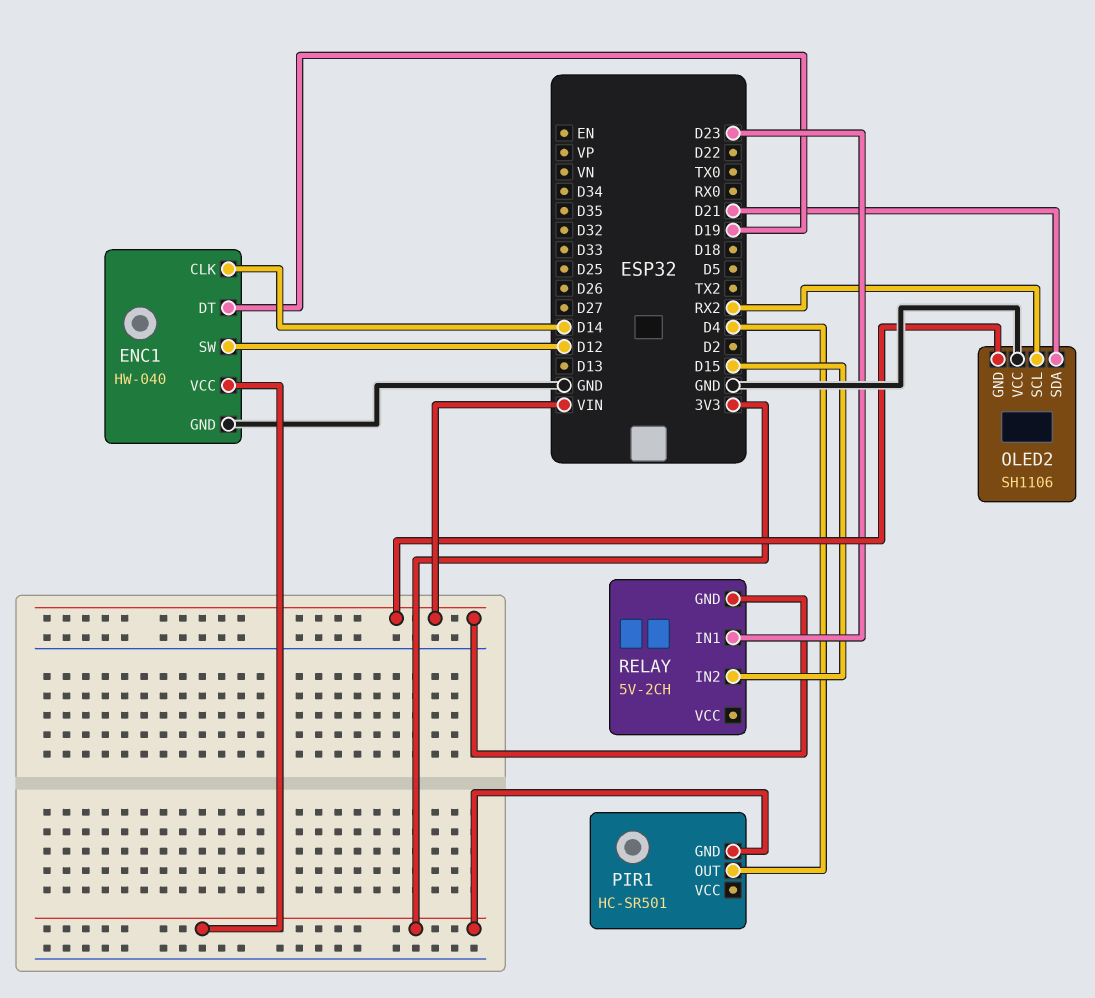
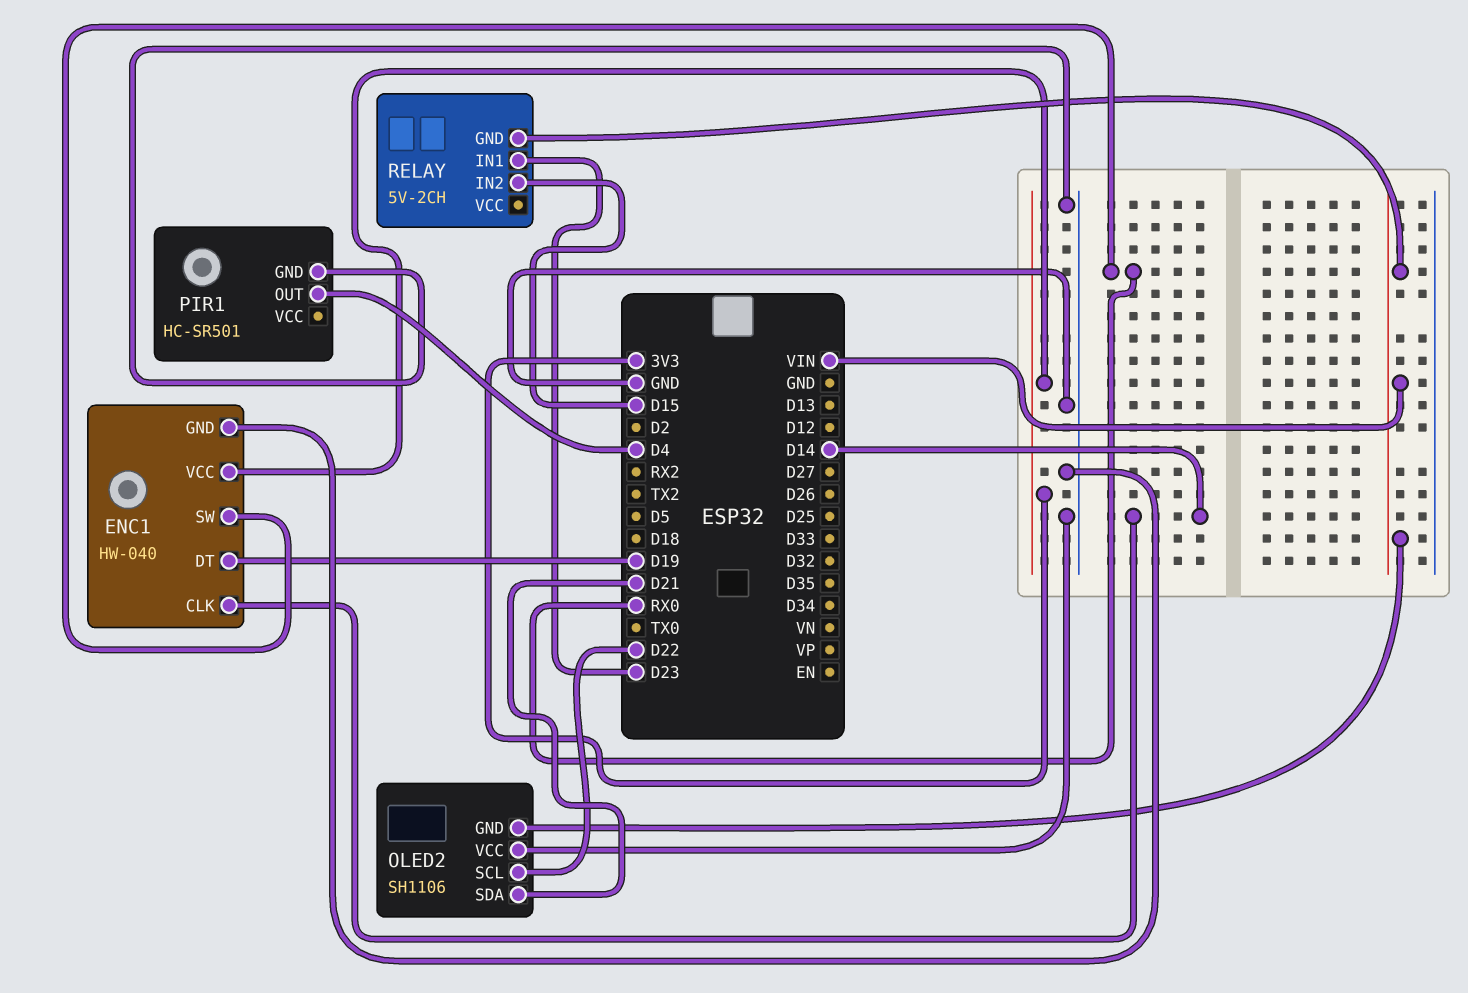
ENC1 pin SW: D12 -> RX0
OLED2 pin SCL: RX2 -> D22
PIR1 pin GND: 3V3 -> GND

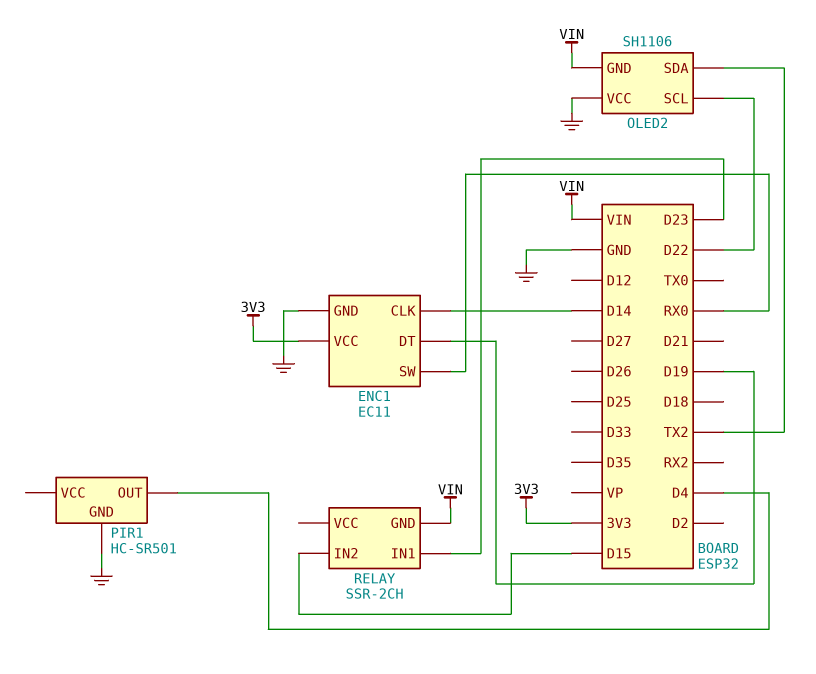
ENC1: HW-040 -> EC11
OLED2 pin SDA: D21 -> TX2
RELAY: 5V-2CH -> SSR-2CH

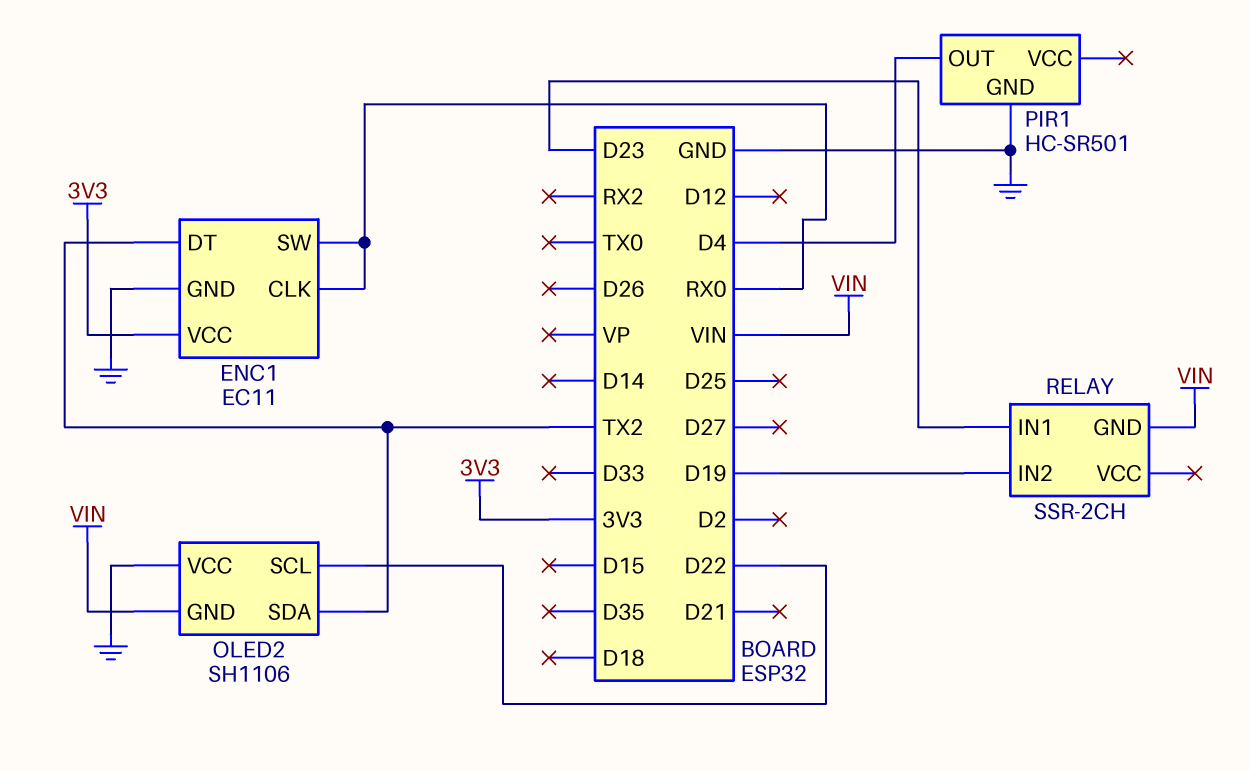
ENC1 pin CLK: D14 -> RX0
ENC1 pin DT: D19 -> TX2
RELAY pin IN2: D15 -> D19

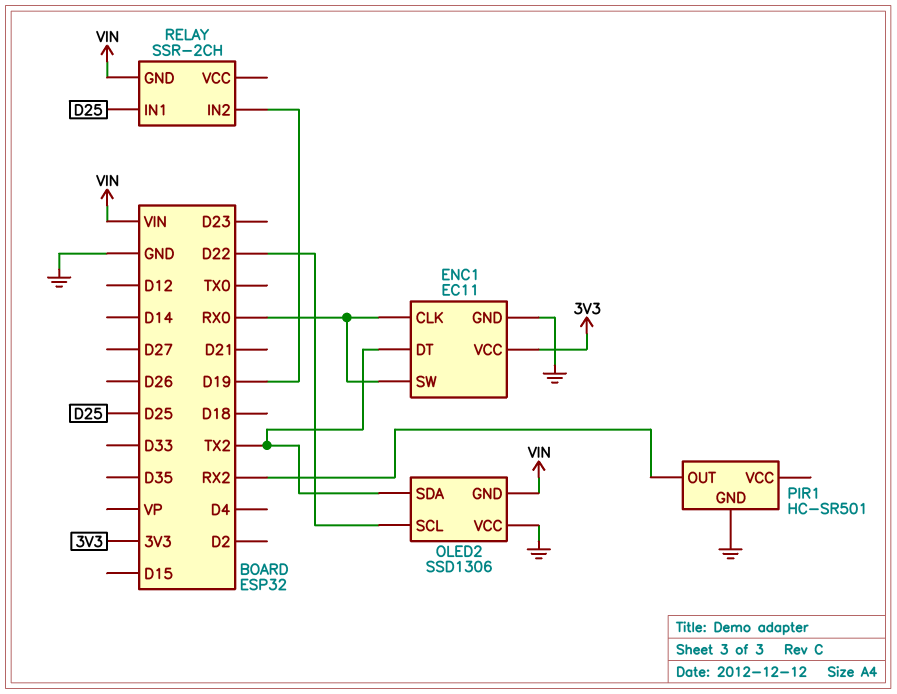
OLED2: SH1106 -> SSD1306
PIR1 pin OUT: D4 -> RX2
RELAY pin IN1: D23 -> D25

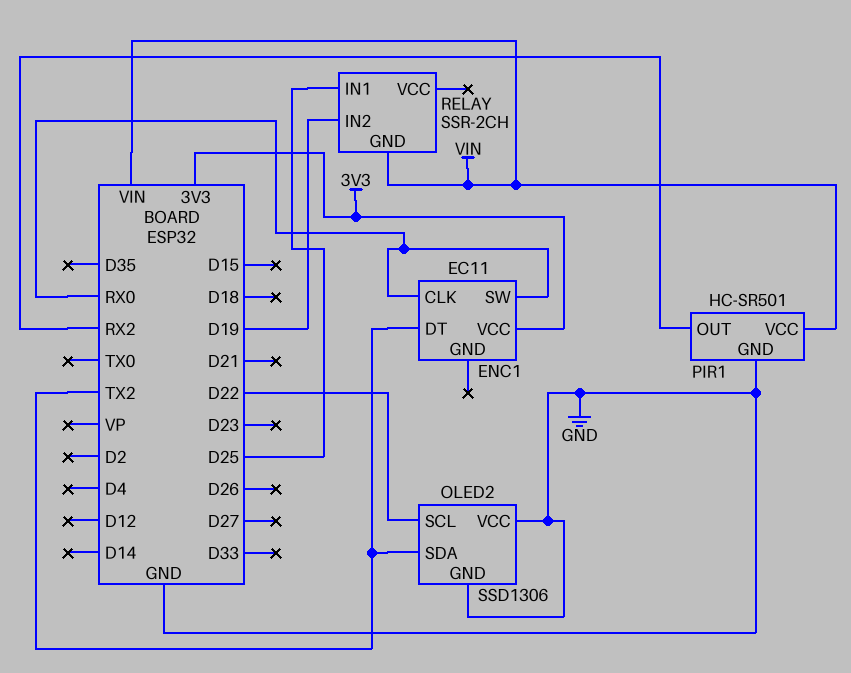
ENC1 pin GND: GND -> none
OLED2 pin GND: VIN -> GND
PIR1 pin VCC: none -> VIN

